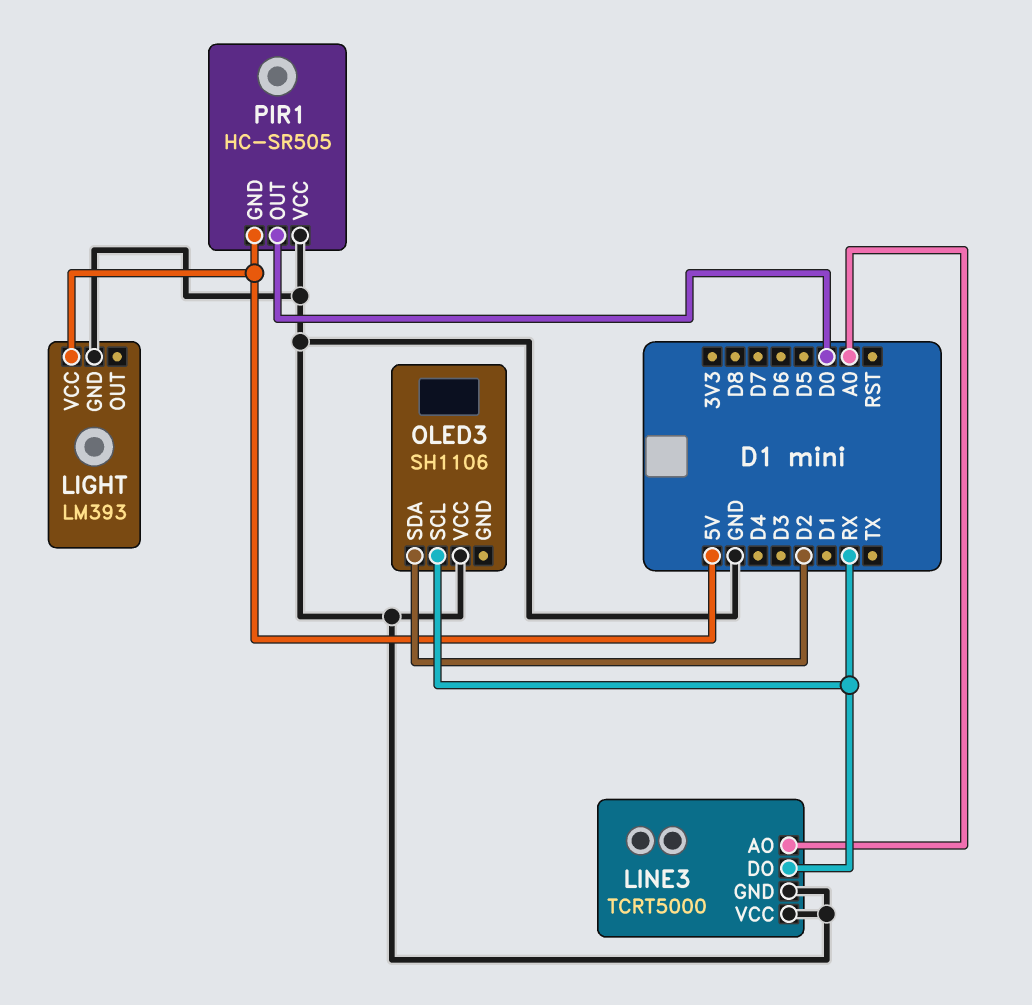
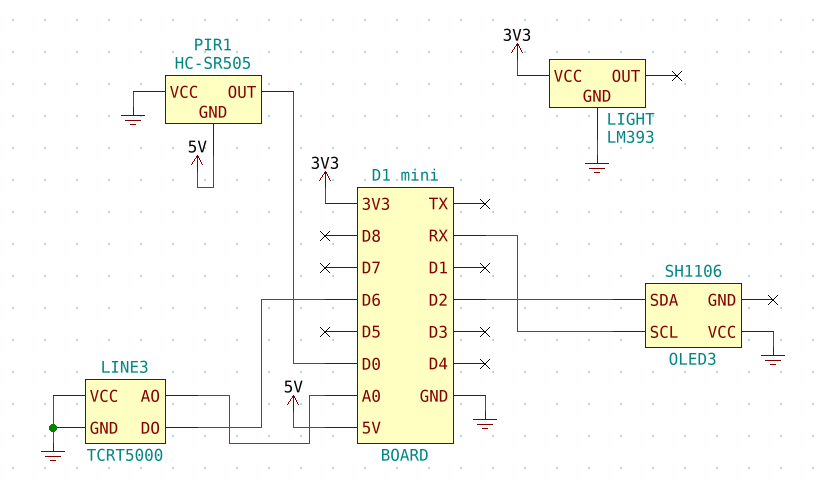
LIGHT pin VCC: 5V -> 3V3
LINE3 pin DO: RX -> D6

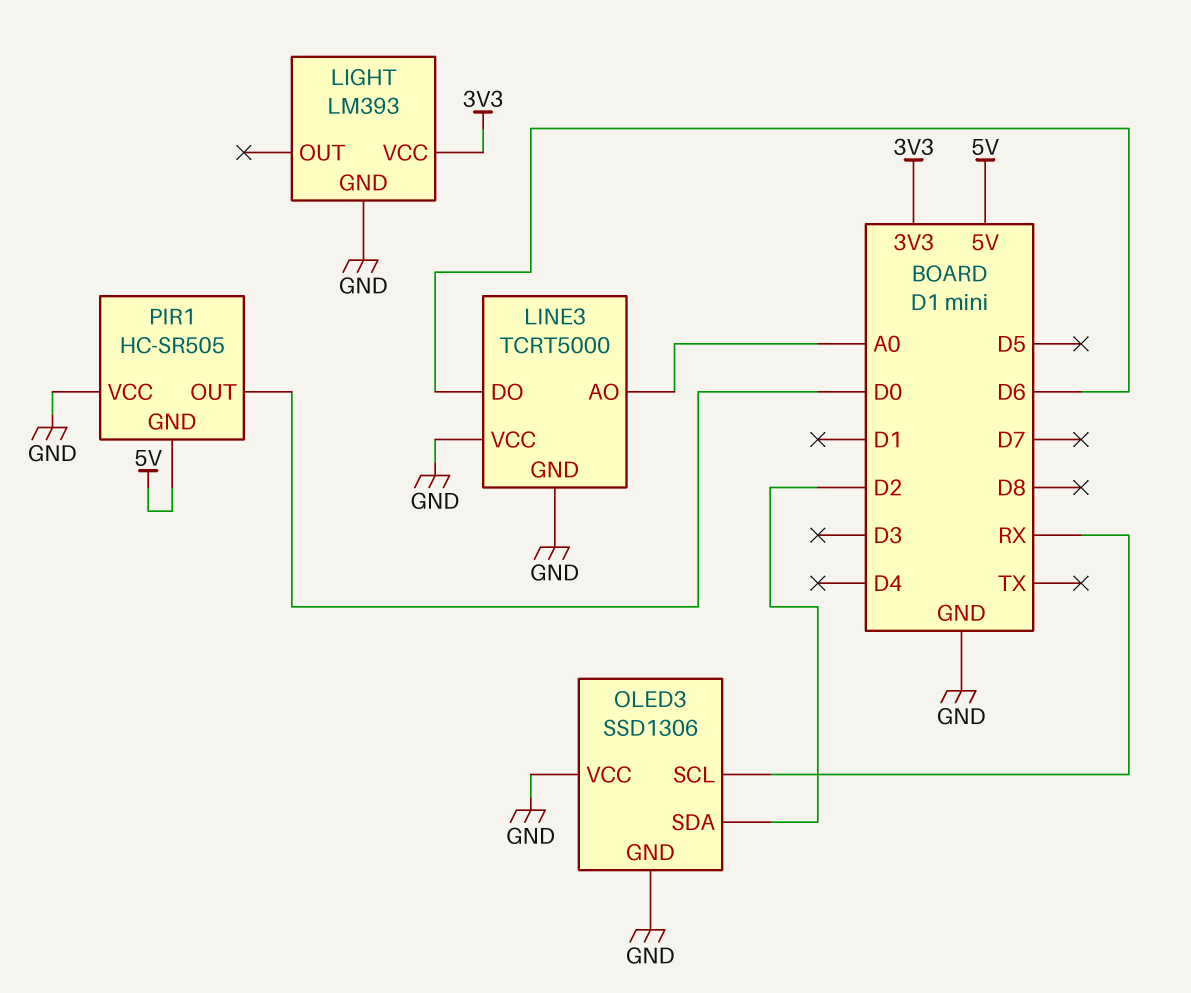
OLED3: SH1106 -> SSD1306
OLED3 pin GND: none -> GND

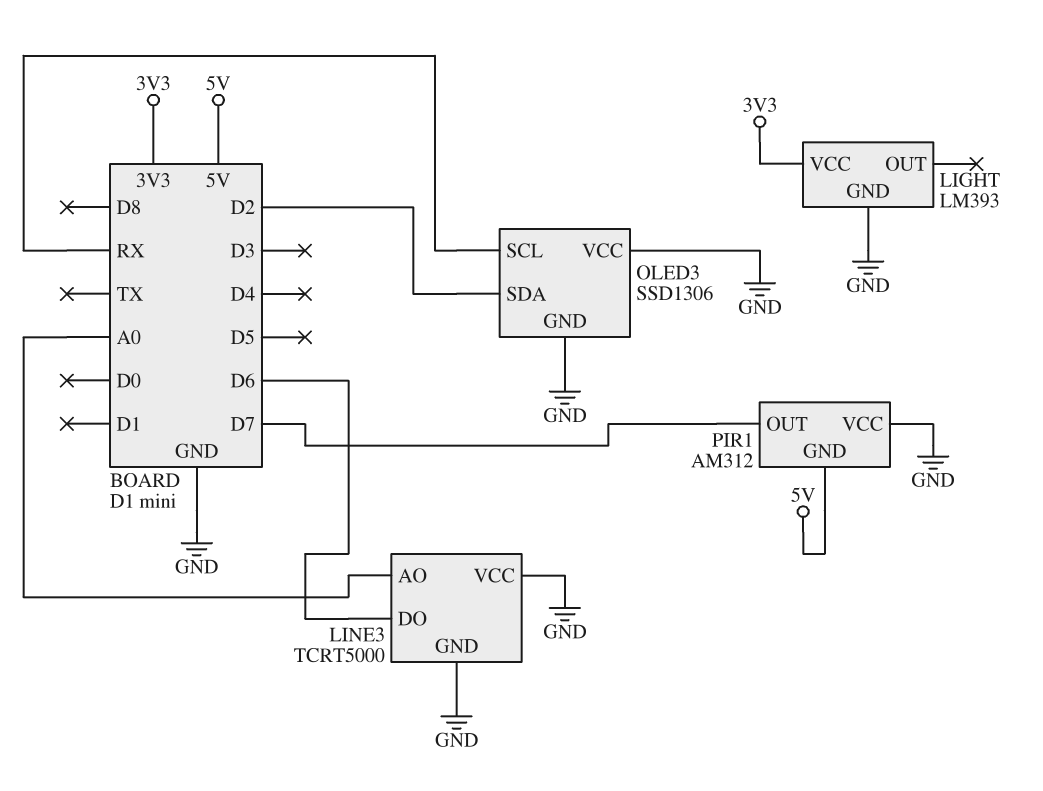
PIR1: HC-SR505 -> AM312
PIR1 pin OUT: D0 -> D7

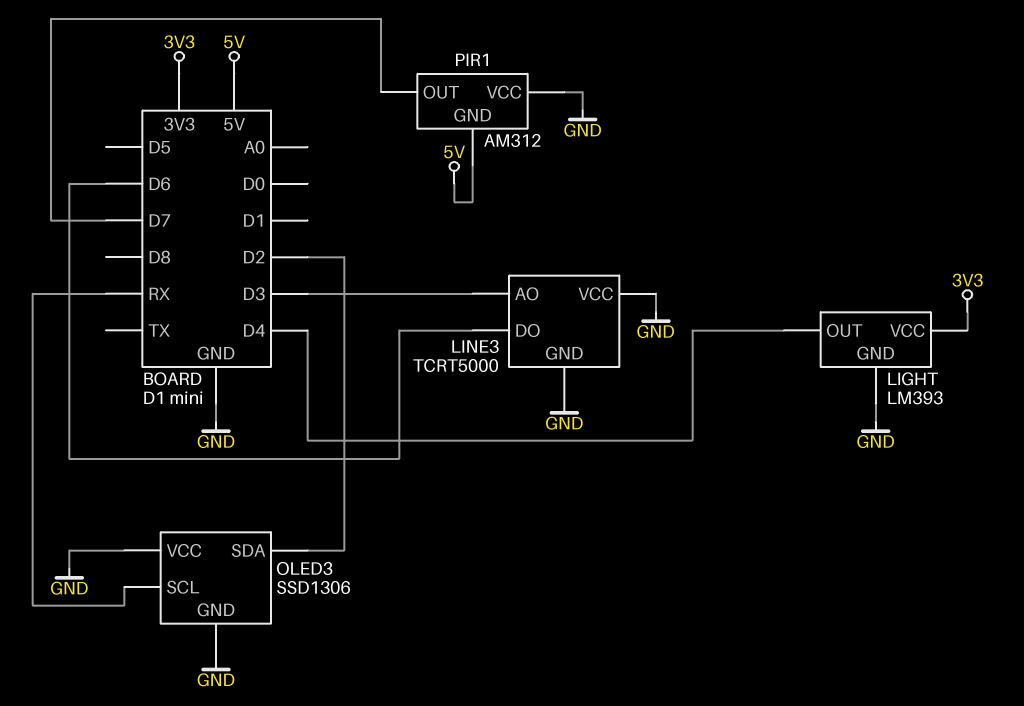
LIGHT pin OUT: none -> D4
LINE3 pin AO: A0 -> D3

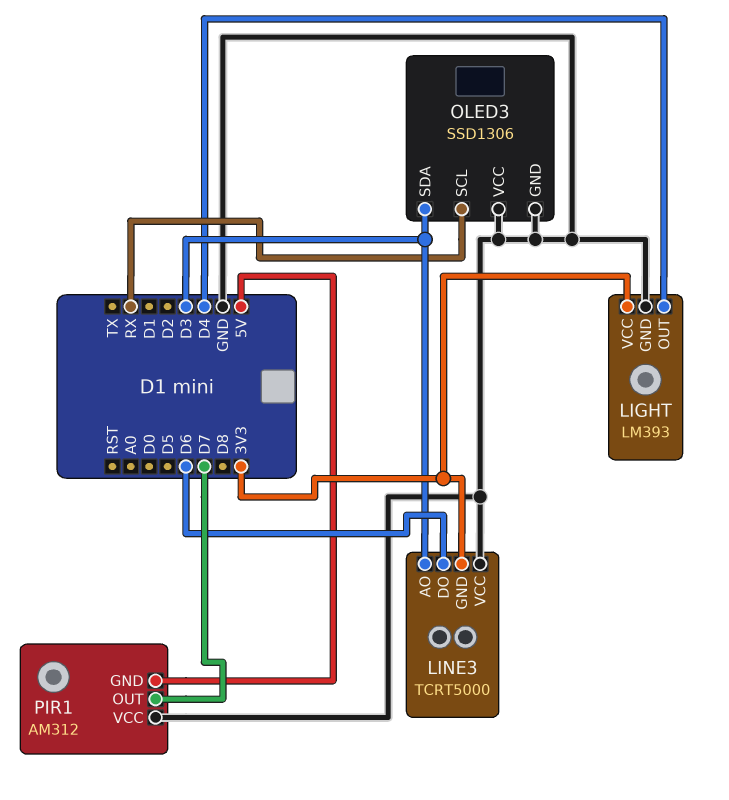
LINE3 pin GND: GND -> 3V3
OLED3 pin SDA: D2 -> D3

